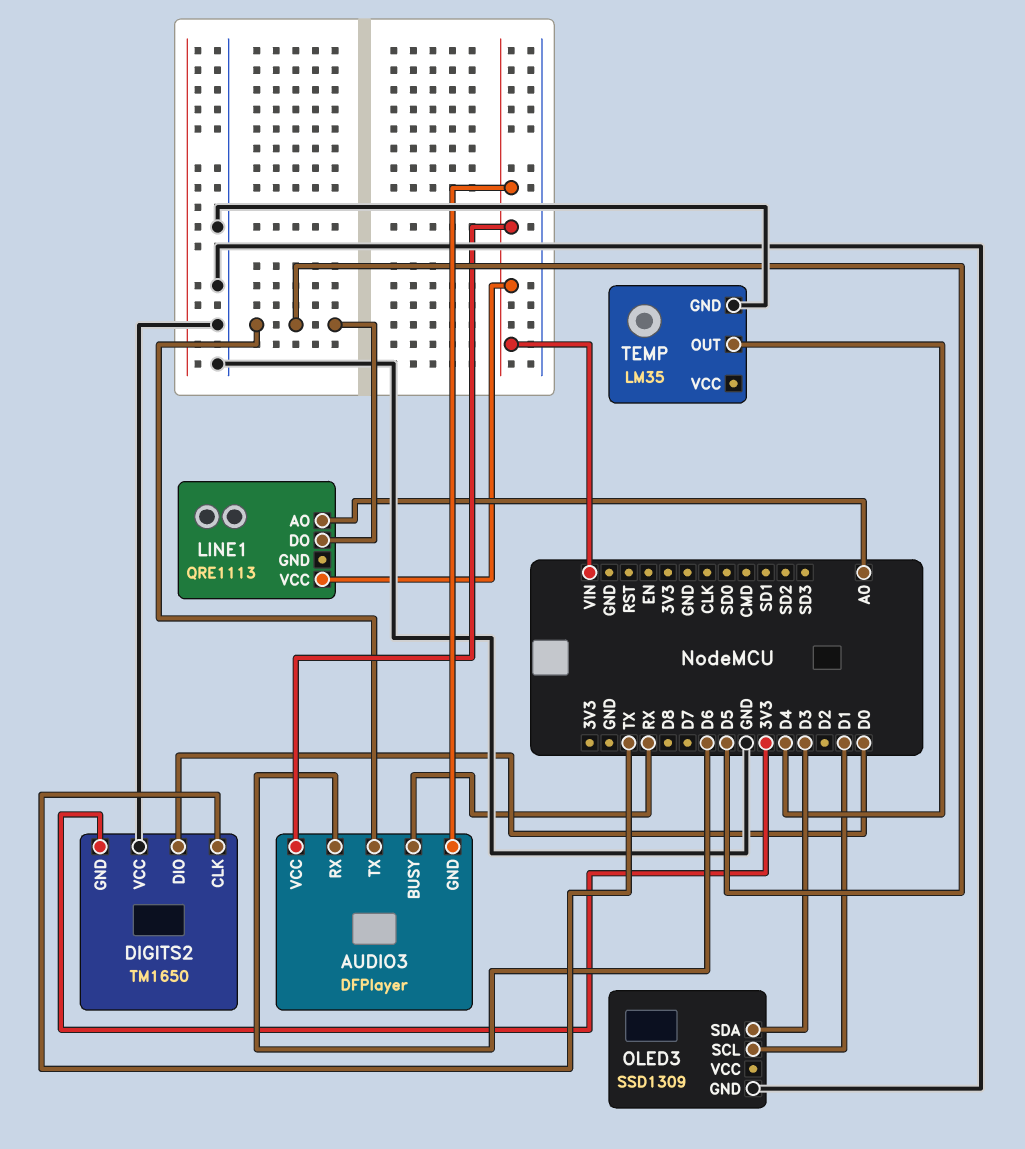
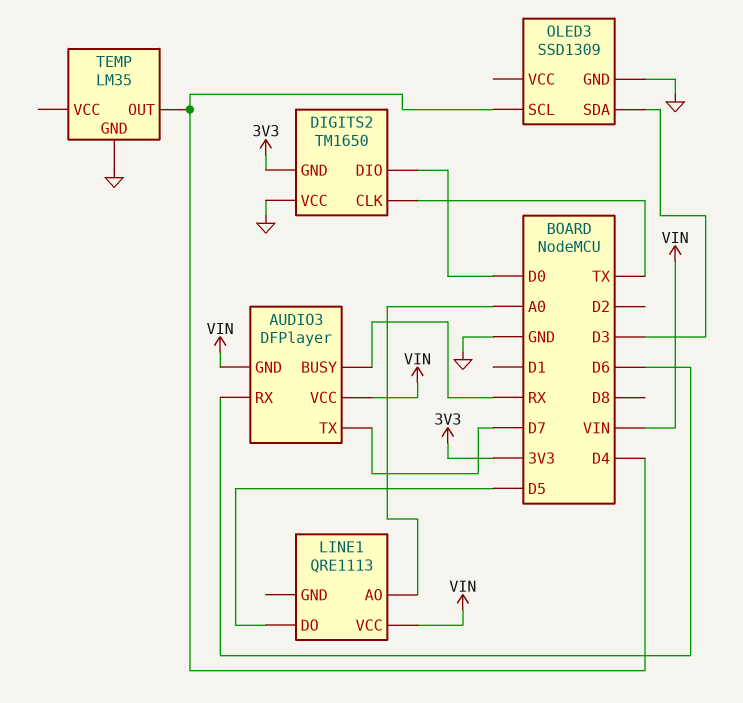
AUDIO3 pin TX: D5 -> D7
OLED3 pin SCL: D1 -> D4

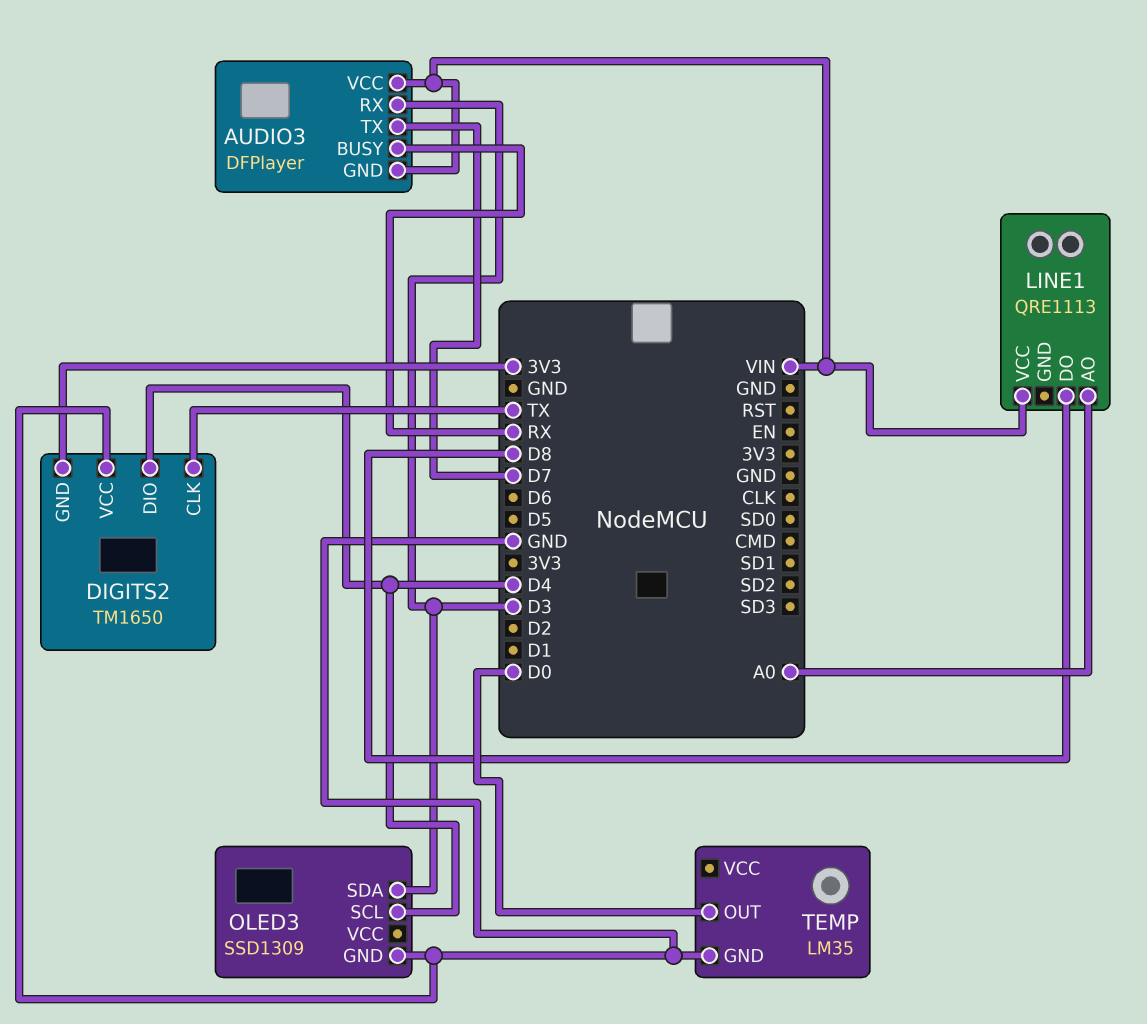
AUDIO3 pin RX: D6 -> D3
DIGITS2 pin DIO: D0 -> D4
LINE1 pin DO: D5 -> D8
TEMP pin OUT: D4 -> D0

